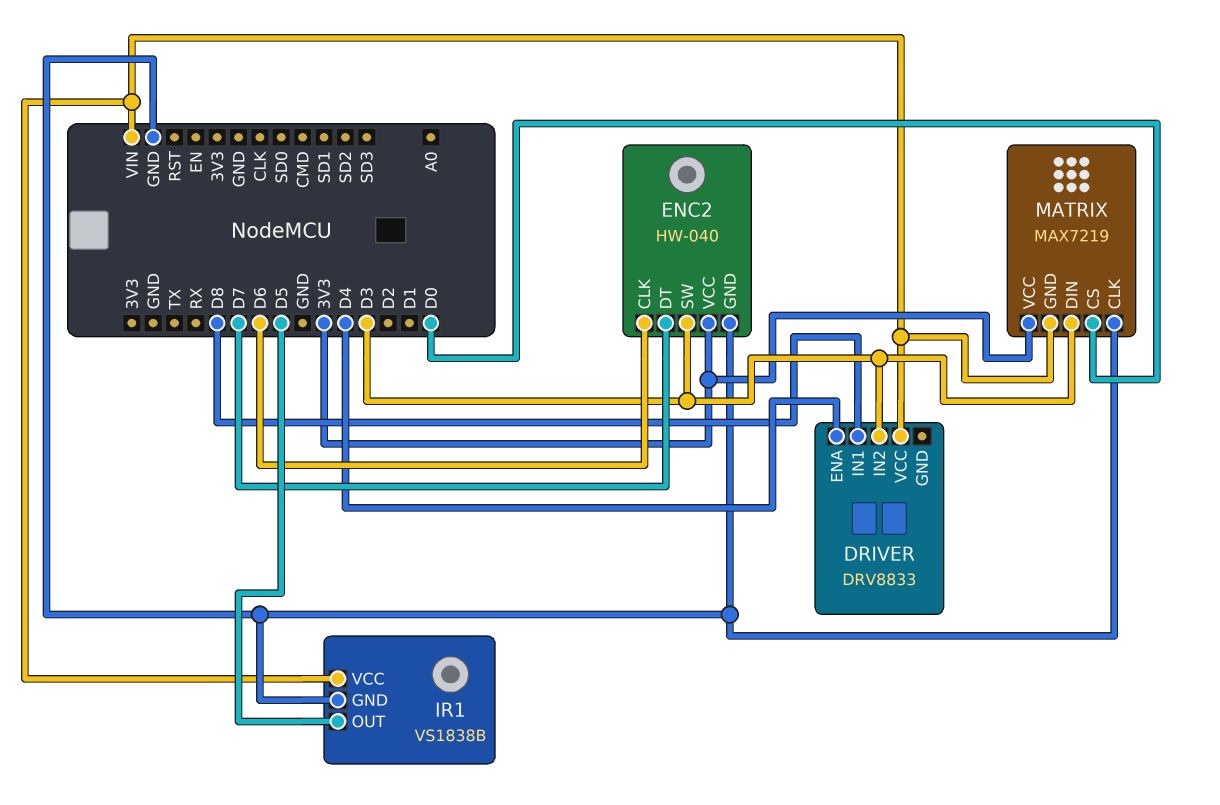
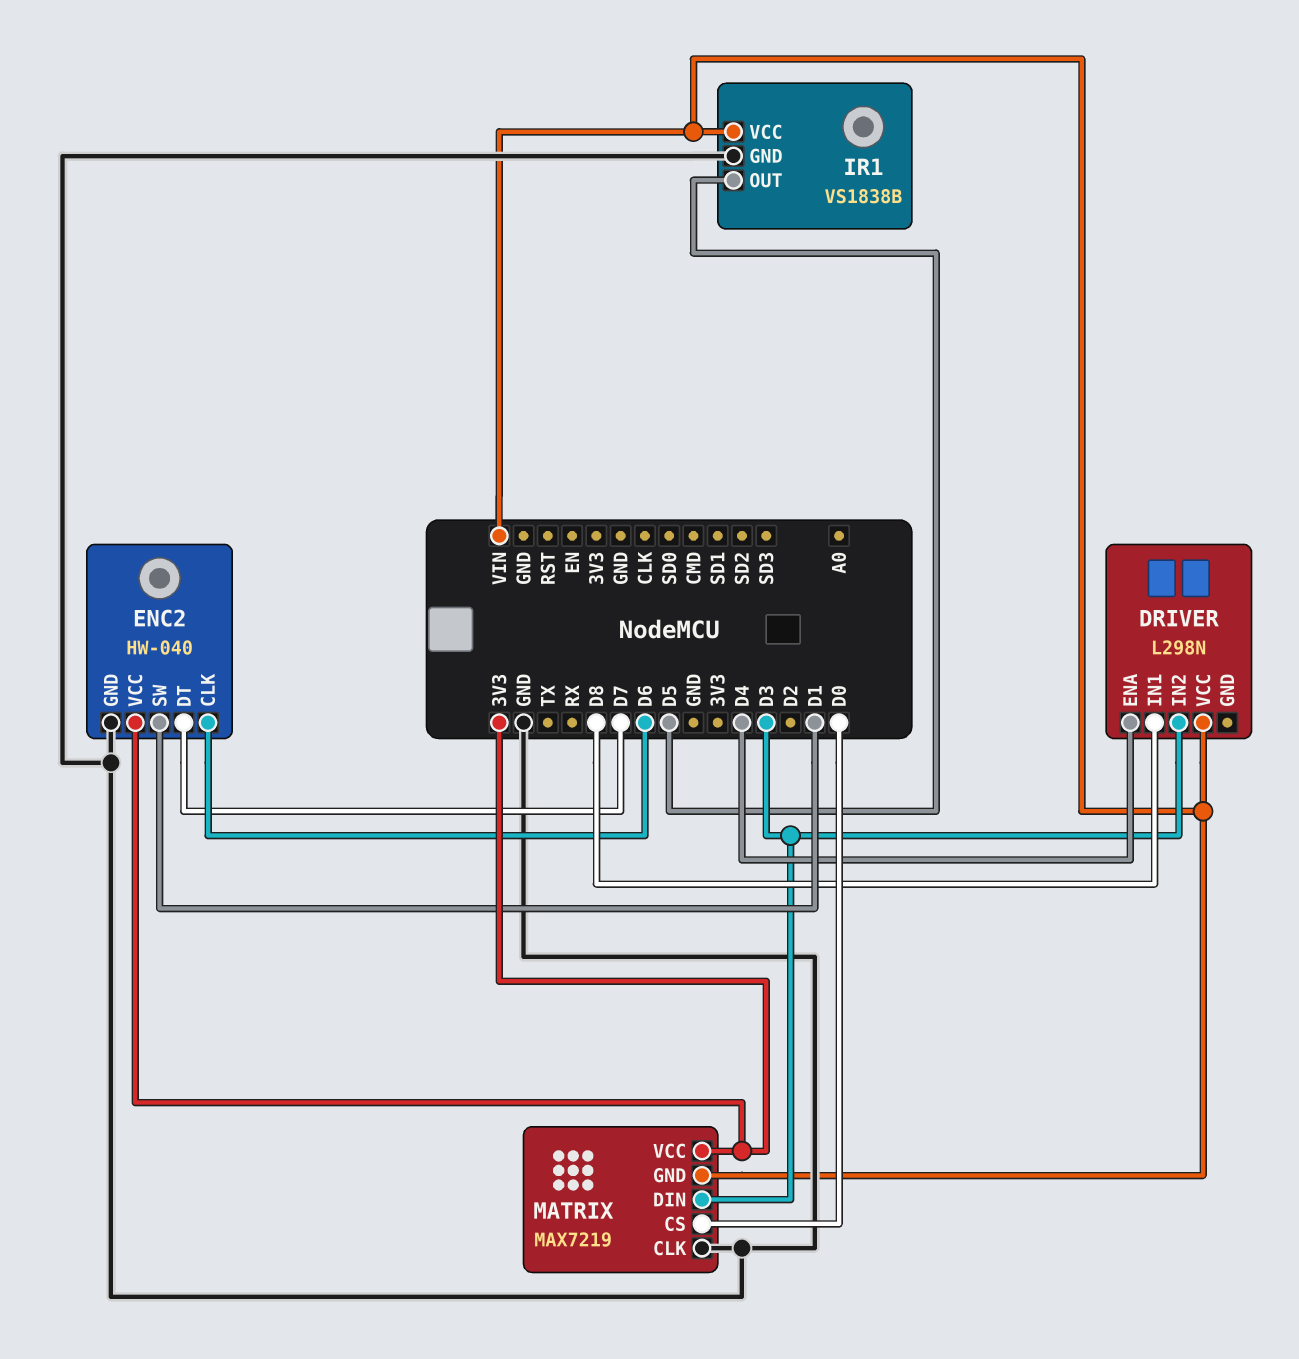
DRIVER: DRV8833 -> L298N
ENC2 pin SW: D3 -> D1

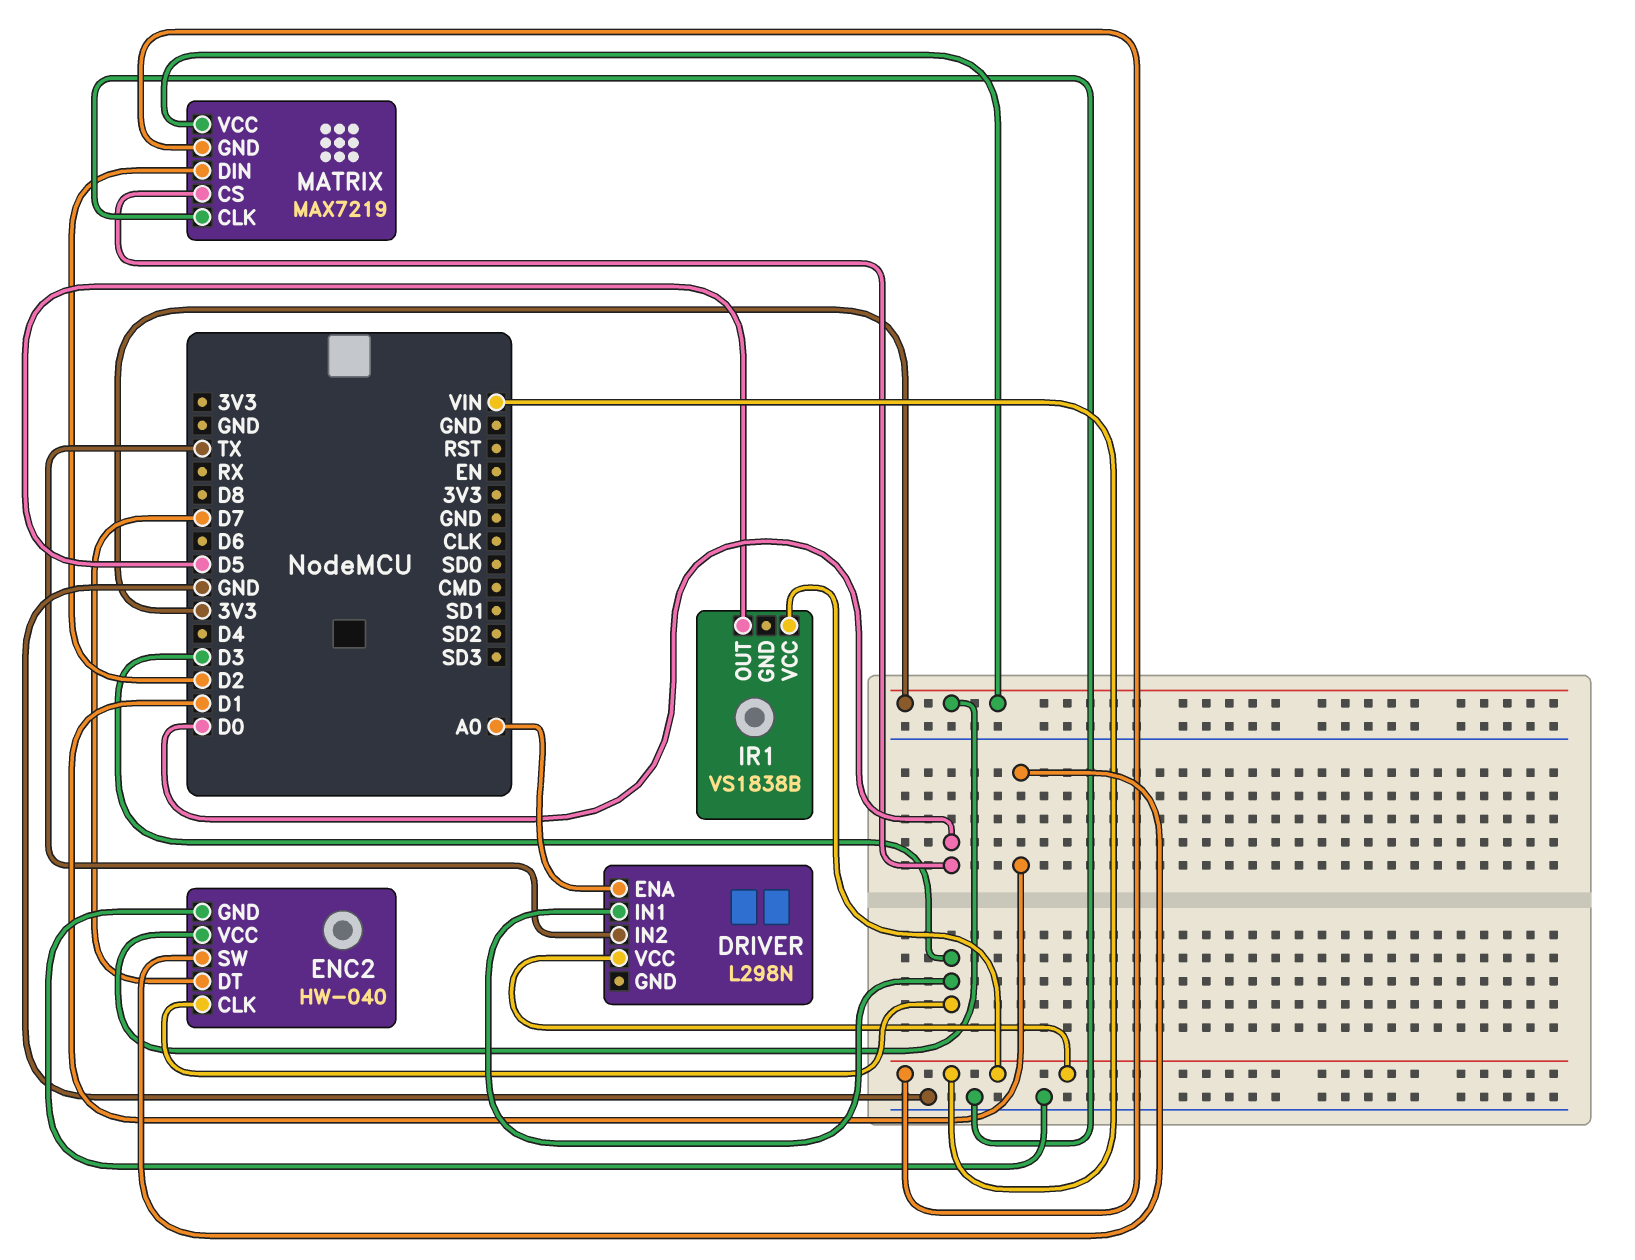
DRIVER pin ENA: D4 -> A0
DRIVER pin IN1: D8 -> D3
DRIVER pin IN2: D3 -> TX
ENC2 pin CLK: D6 -> D3
IR1 pin GND: GND -> none
MATRIX pin DIN: D3 -> D2

